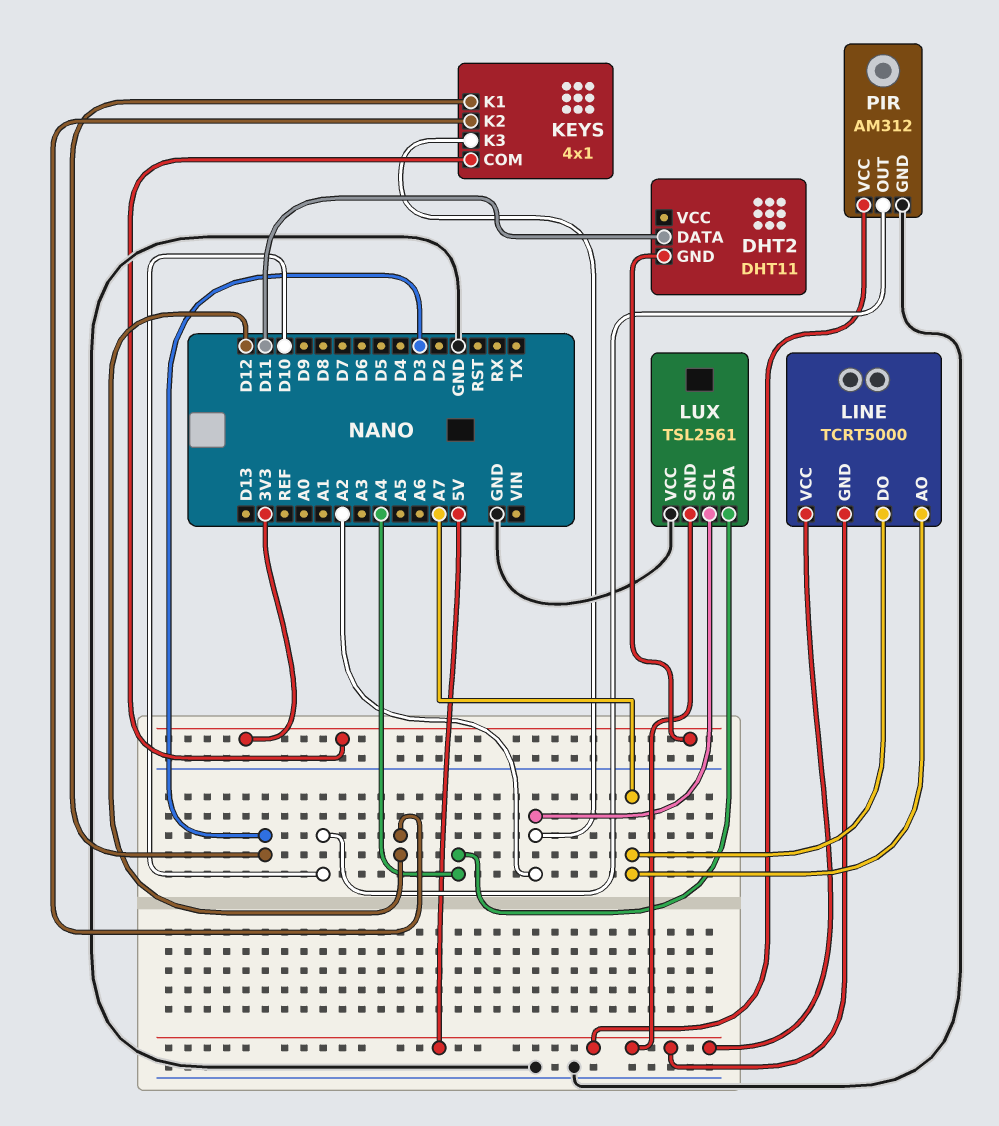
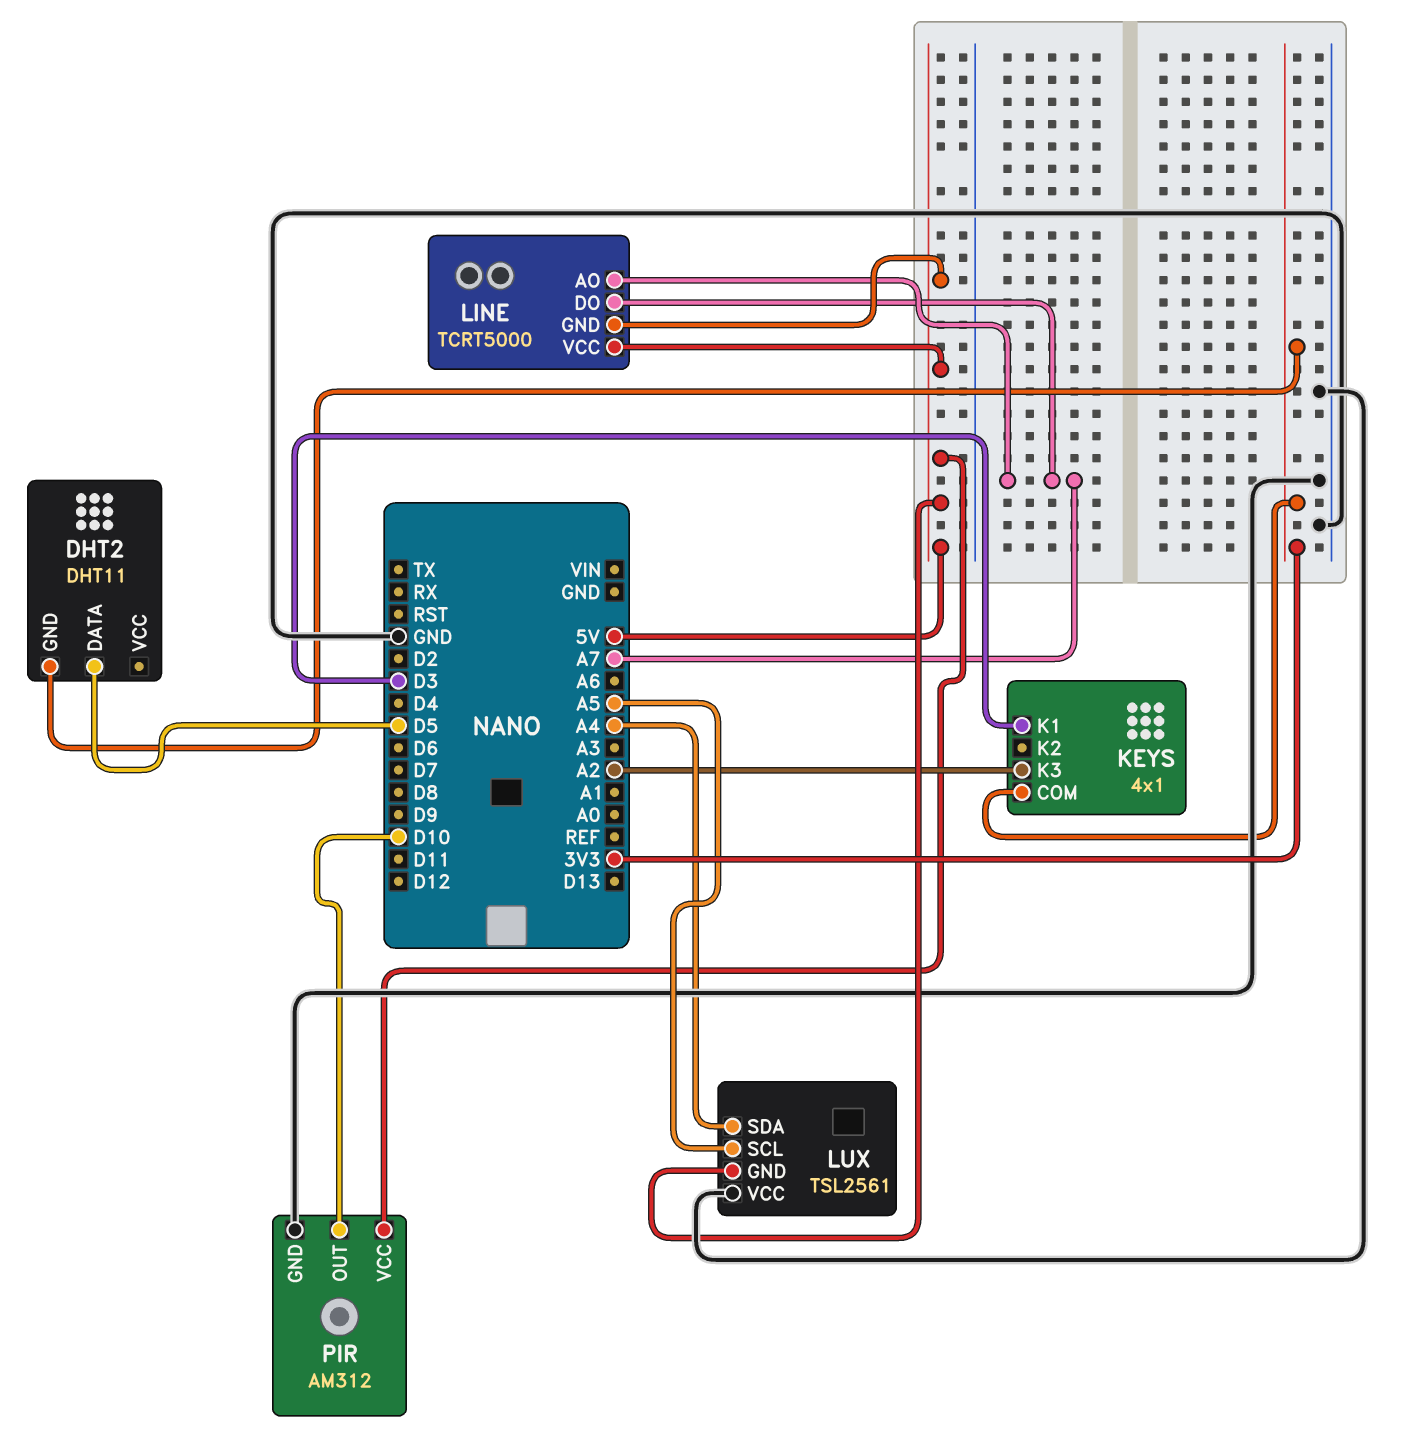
DHT2 pin DATA: D11 -> D5
KEYS pin K2: D12 -> none
LUX pin SCL: A2 -> A5

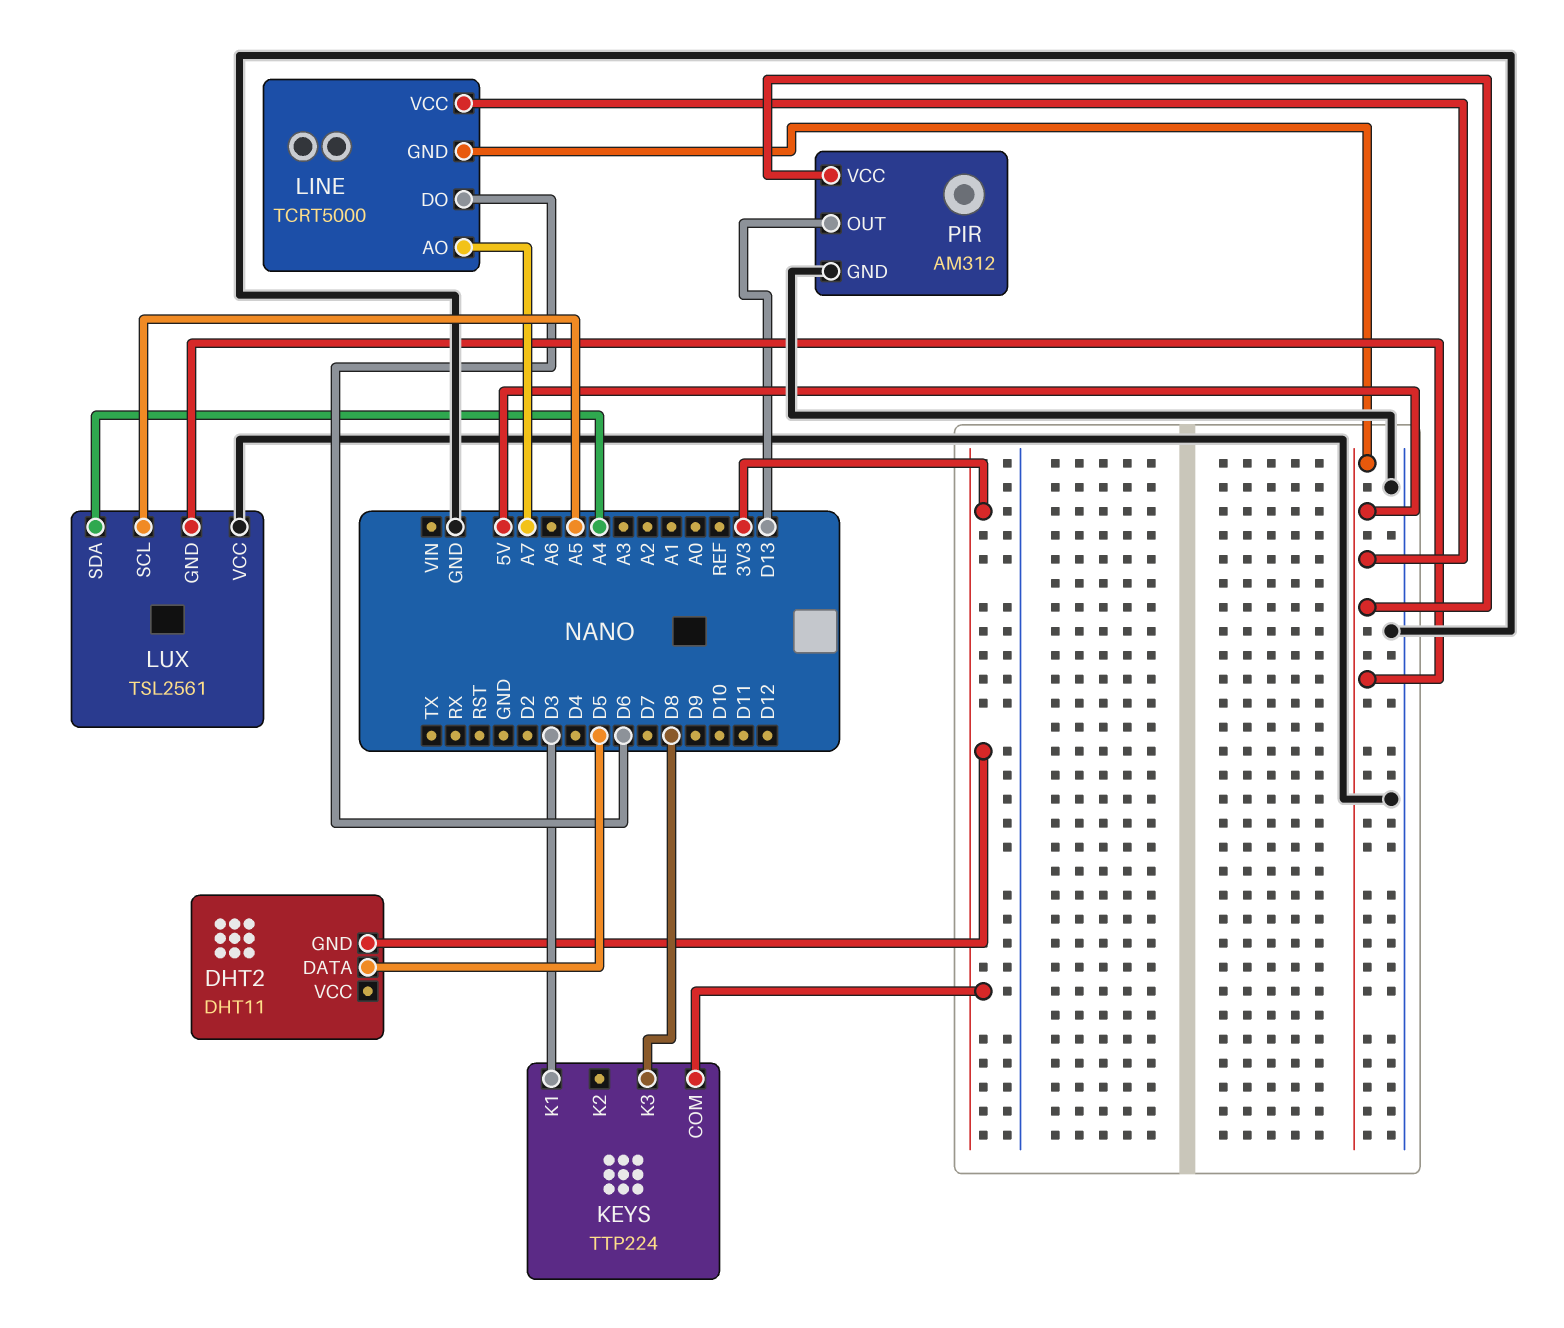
KEYS: 4x1 -> TTP224
KEYS pin K3: A2 -> D8
LINE pin DO: A7 -> D6
PIR pin OUT: D10 -> D13

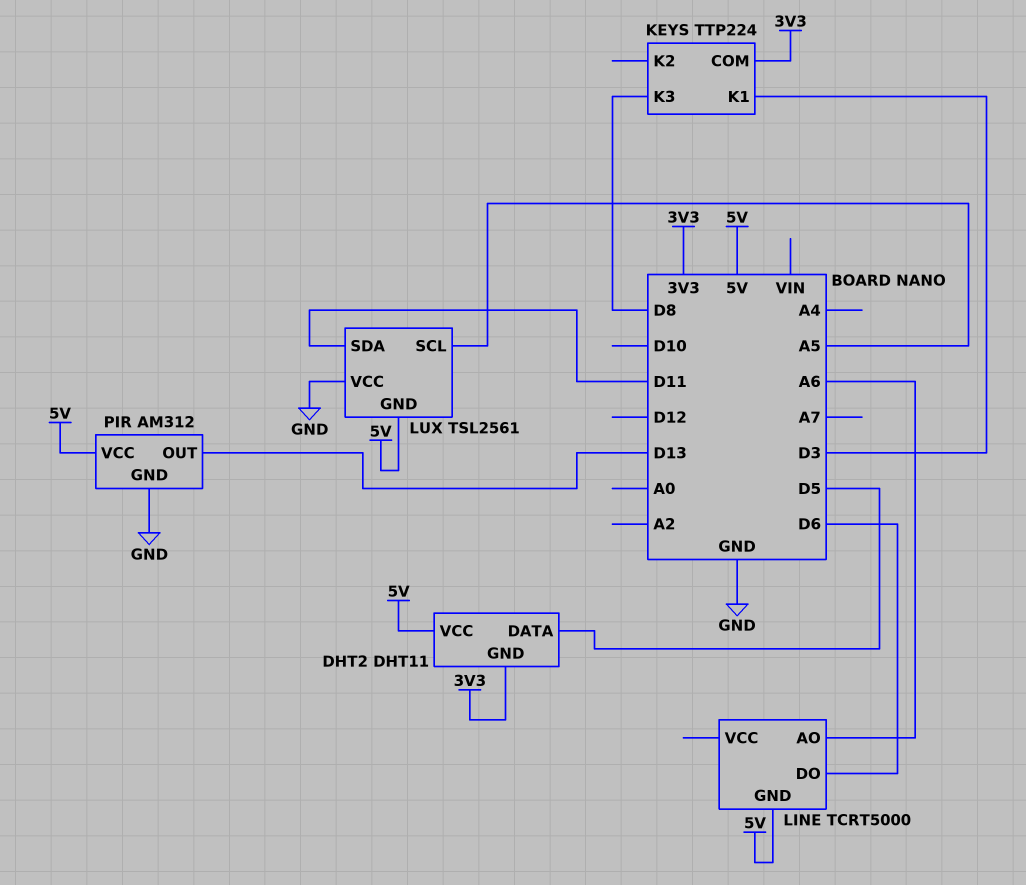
DHT2 pin VCC: none -> 5V
LINE pin AO: A7 -> A6
LINE pin VCC: 5V -> none
LUX pin SDA: A4 -> D11

